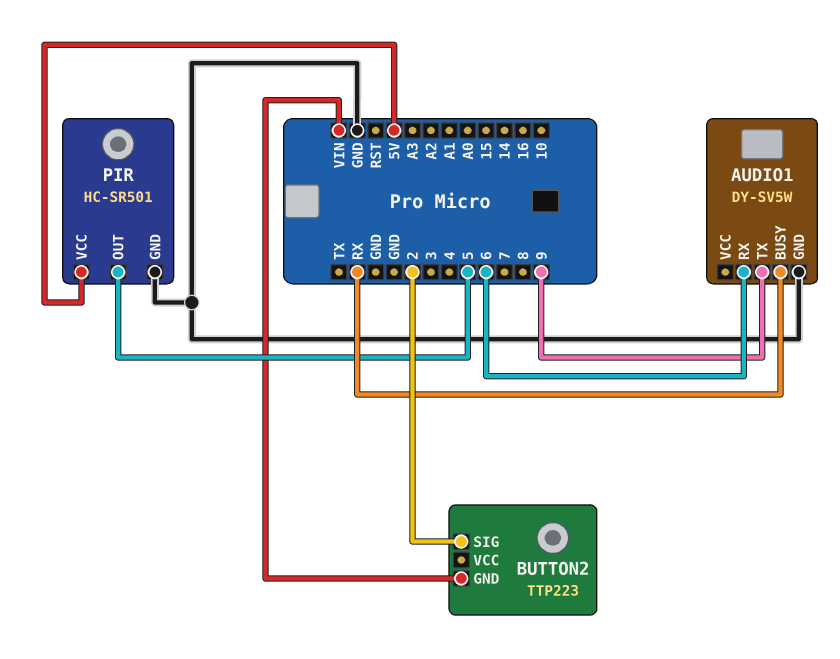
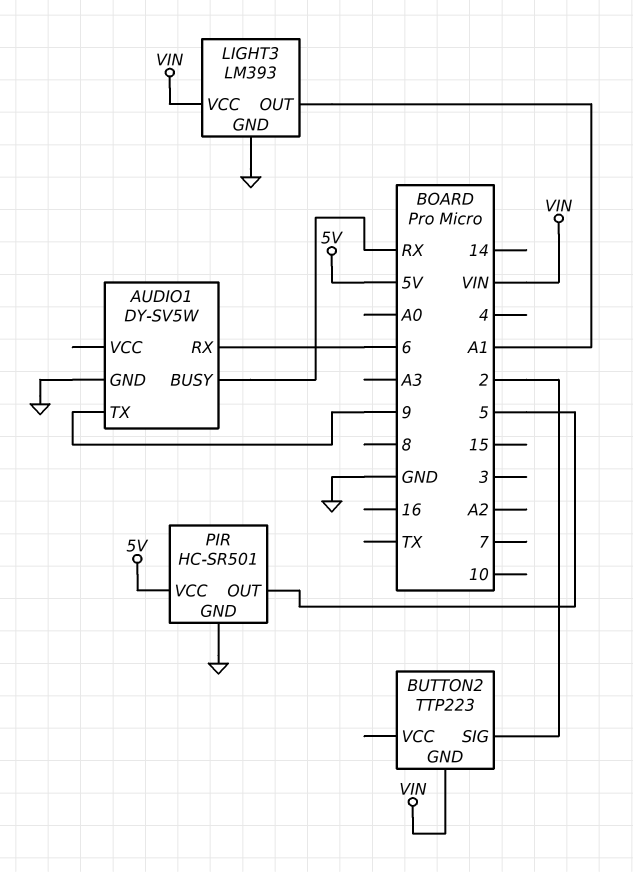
LIGHT3: none -> LM393
LIGHT3 pin GND: none -> GND
LIGHT3 pin OUT: none -> A1
LIGHT3 pin VCC: none -> VIN

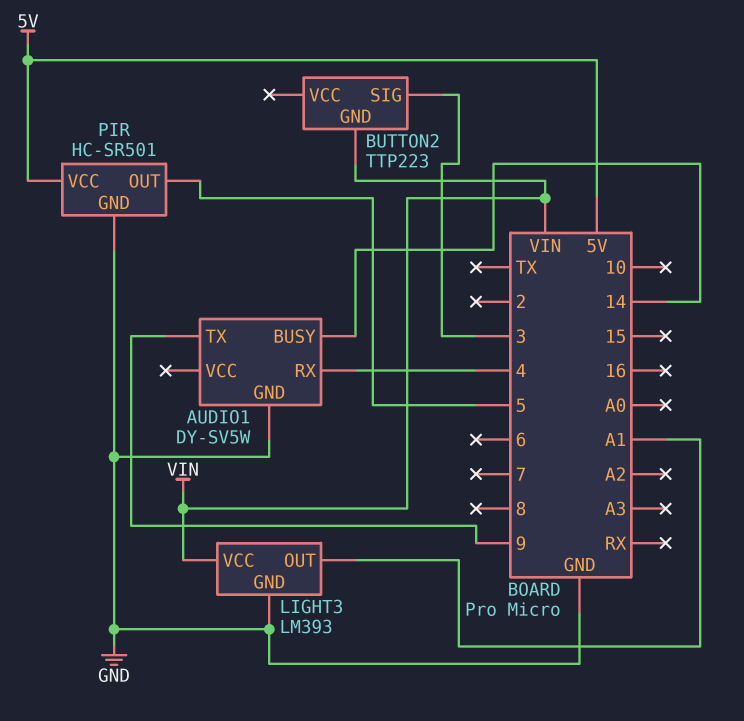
AUDIO1 pin BUSY: RX -> 14
AUDIO1 pin RX: 6 -> 4
BUTTON2 pin SIG: 2 -> 3

